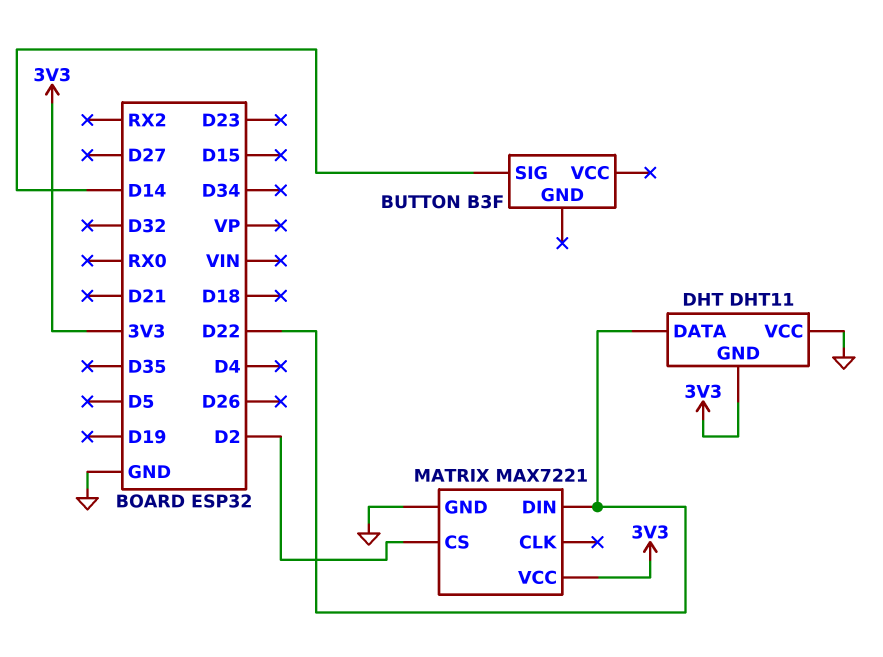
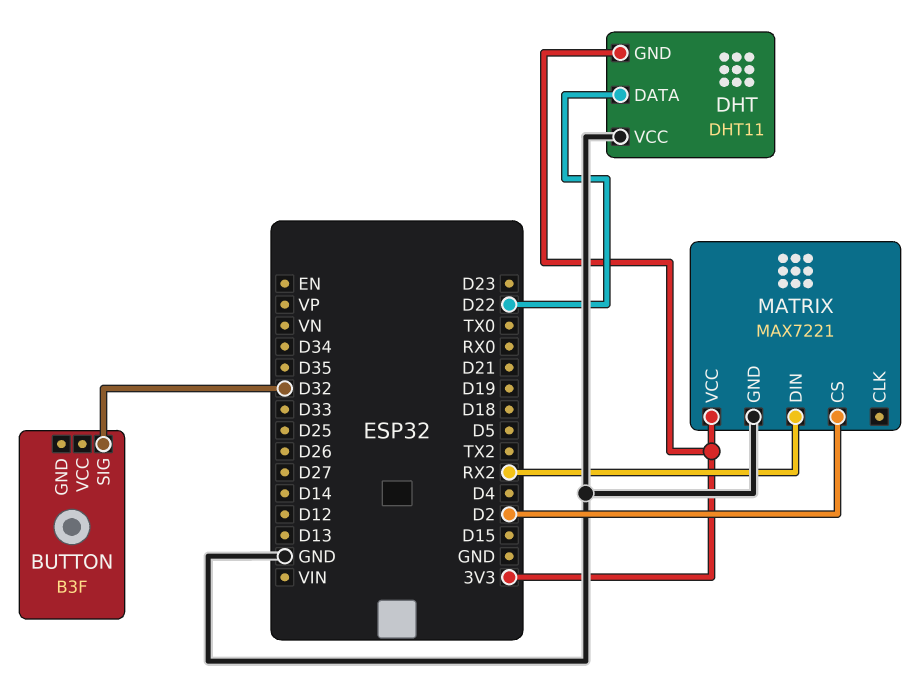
BUTTON pin SIG: D14 -> D32
MATRIX pin DIN: D22 -> RX2

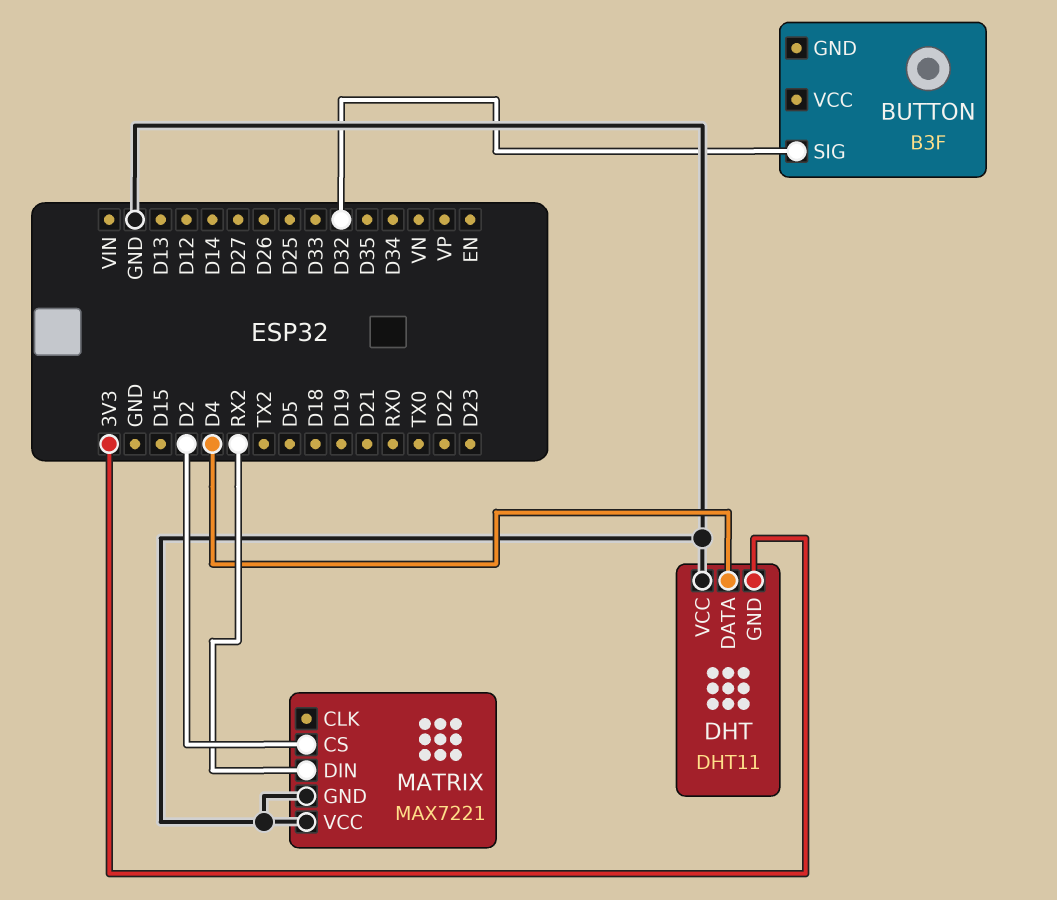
DHT pin DATA: D22 -> D4
MATRIX pin VCC: 3V3 -> GND

